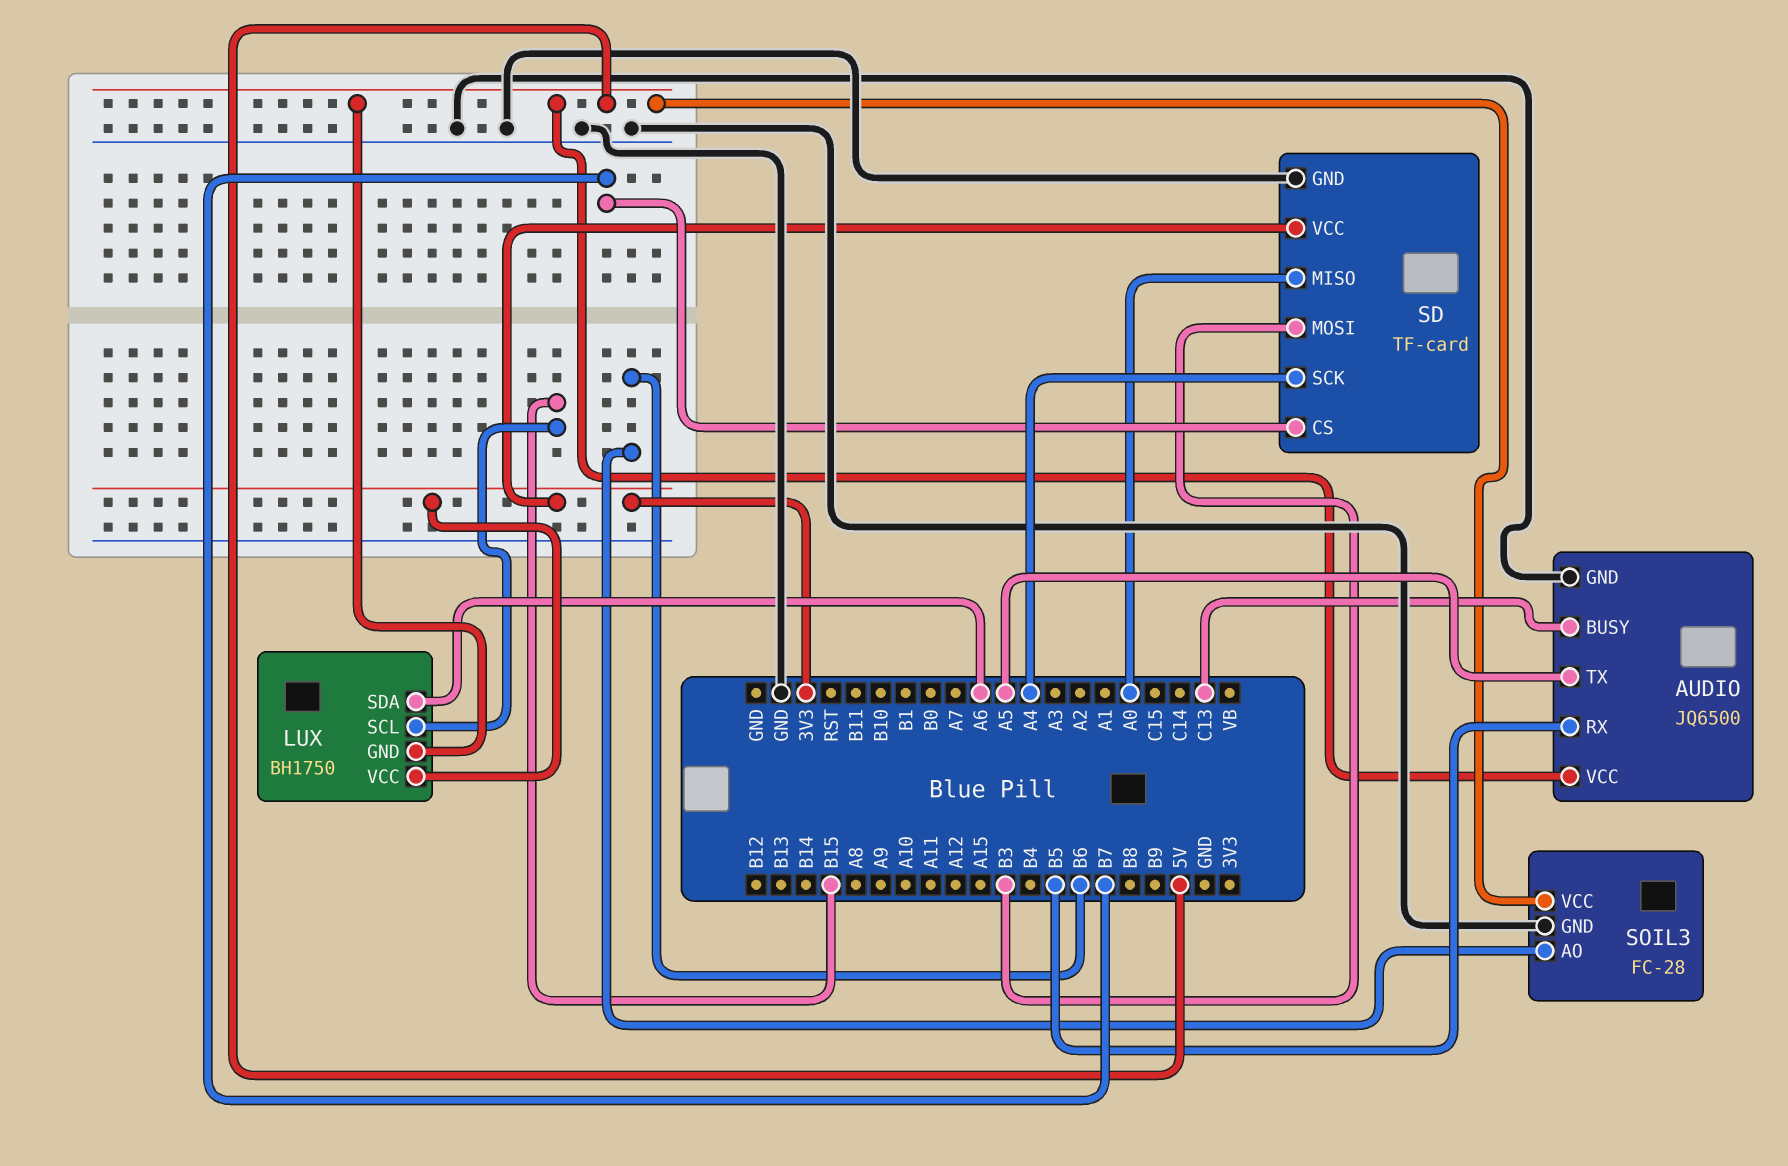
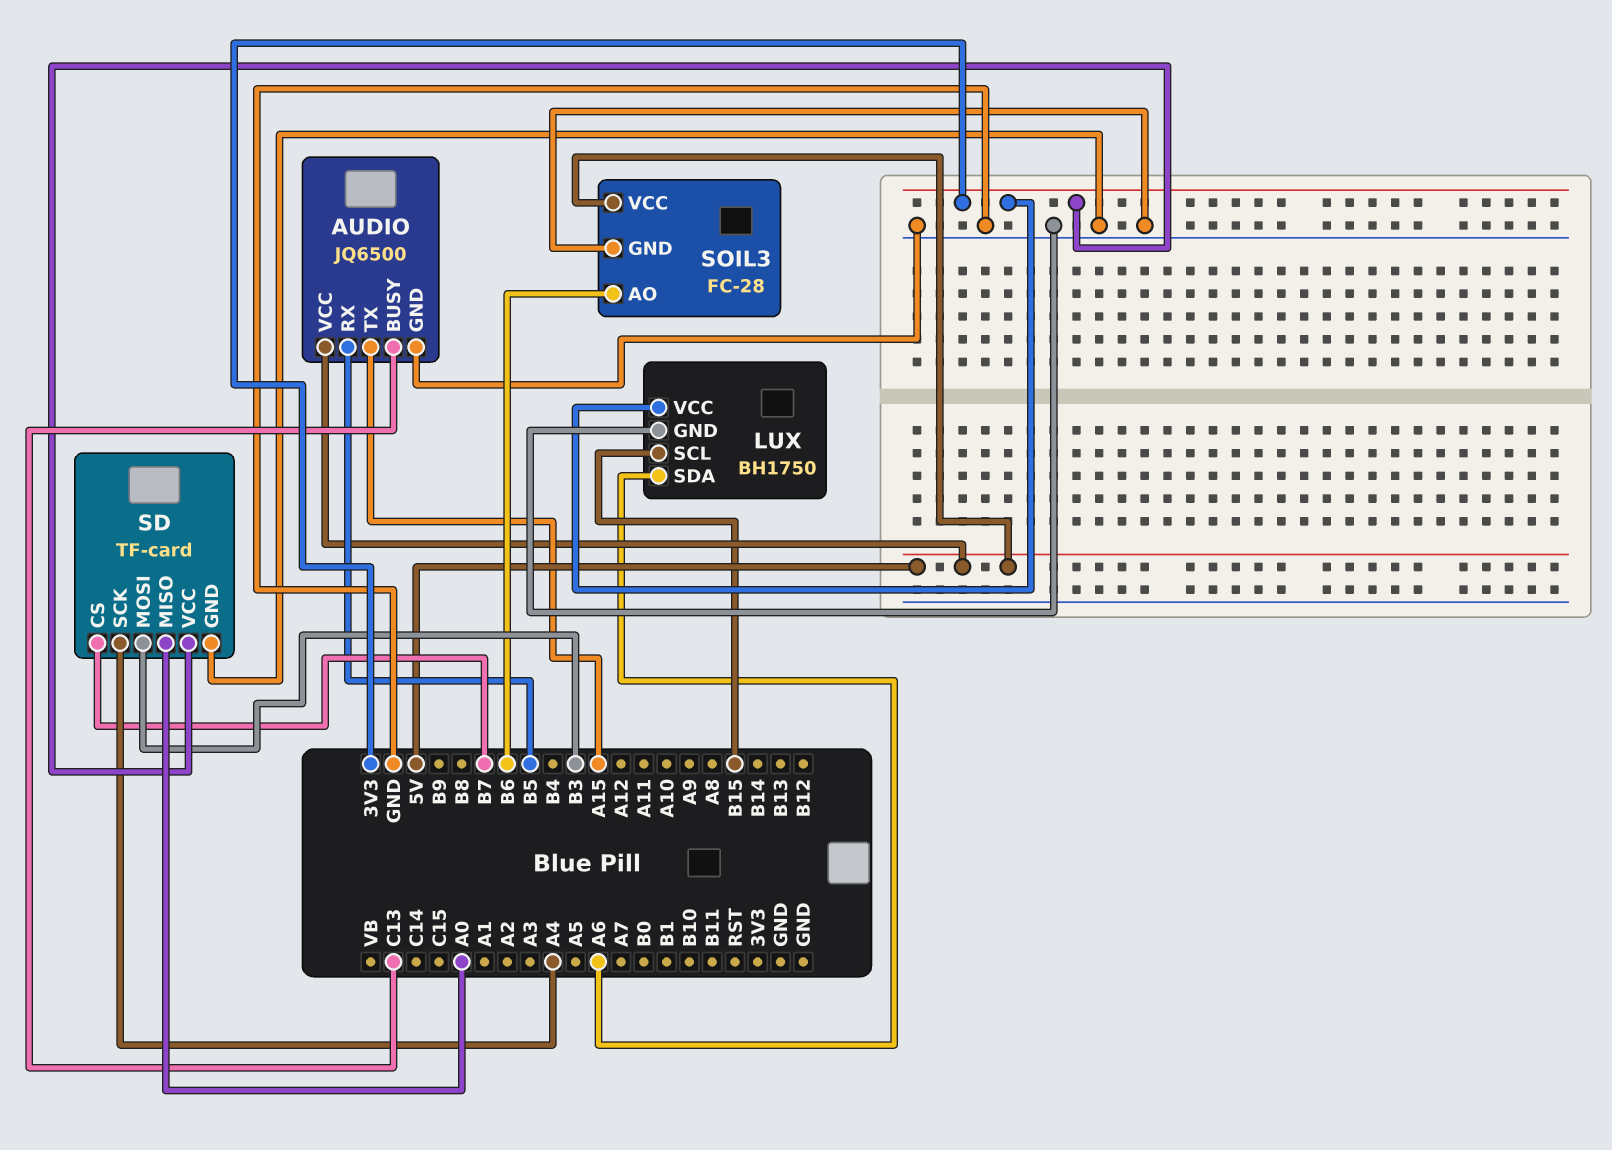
AUDIO pin TX: A5 -> A15
LUX pin GND: 5V -> GND

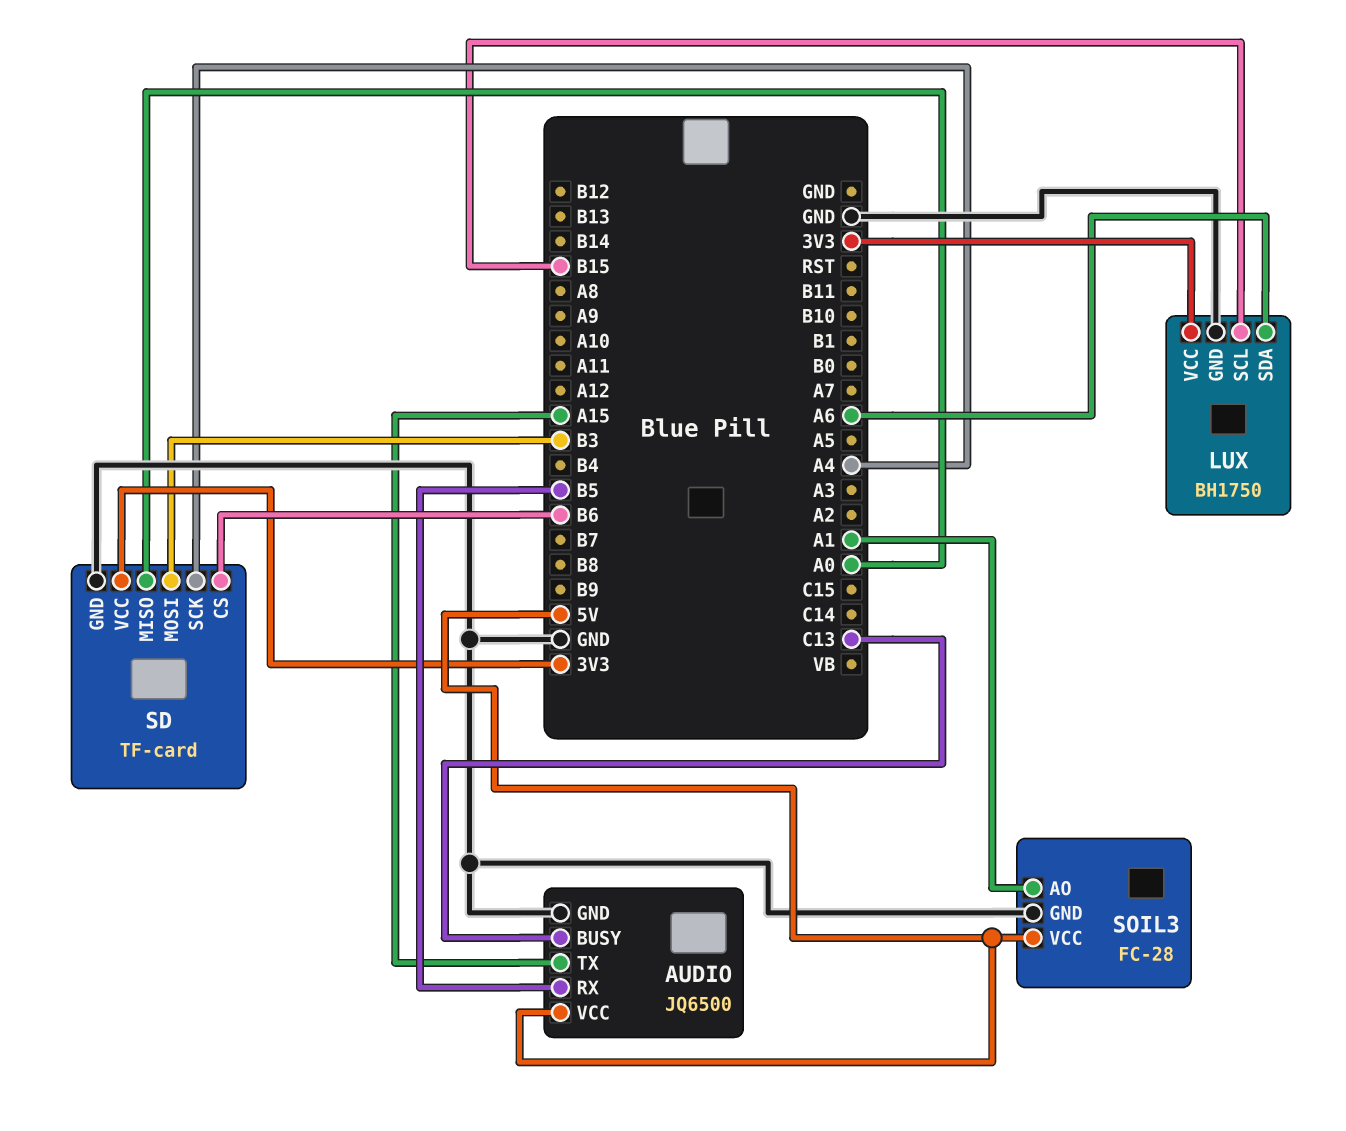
SD pin CS: B7 -> B6
SOIL3 pin AO: B6 -> A1

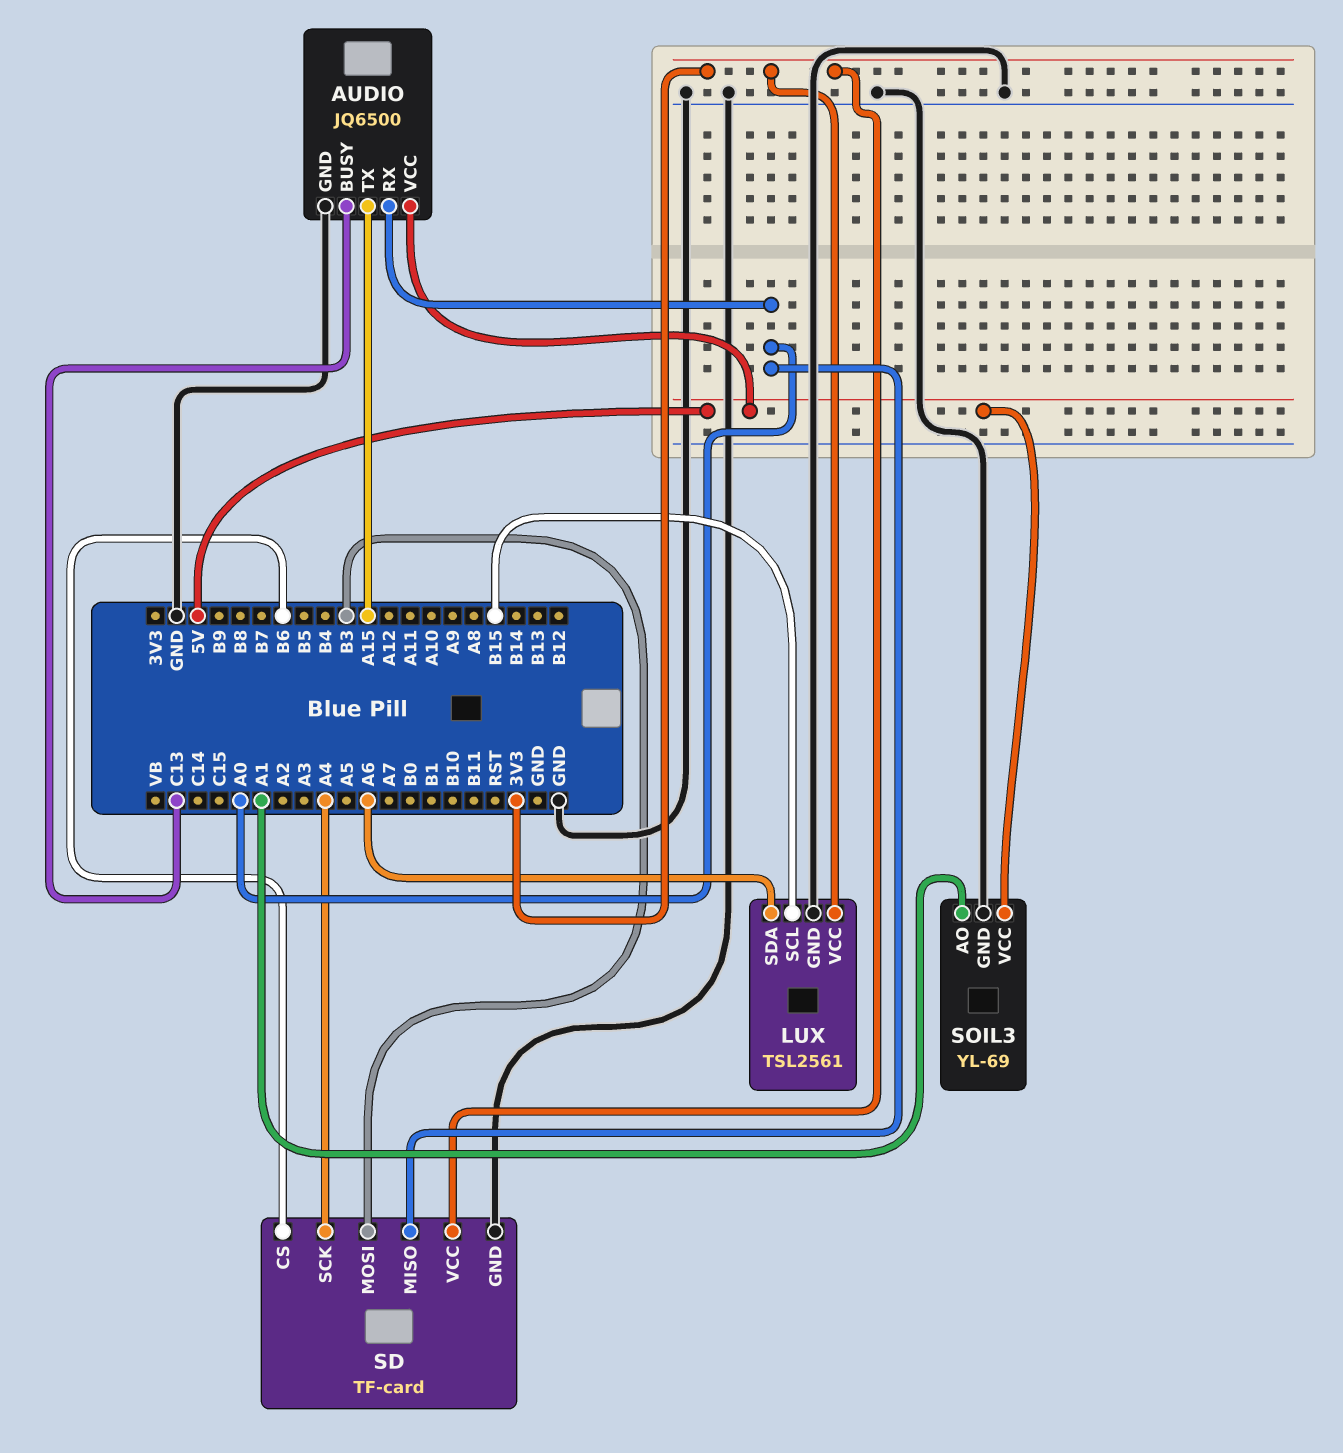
AUDIO pin RX: B5 -> A0
LUX: BH1750 -> TSL2561
SOIL3: FC-28 -> YL-69

